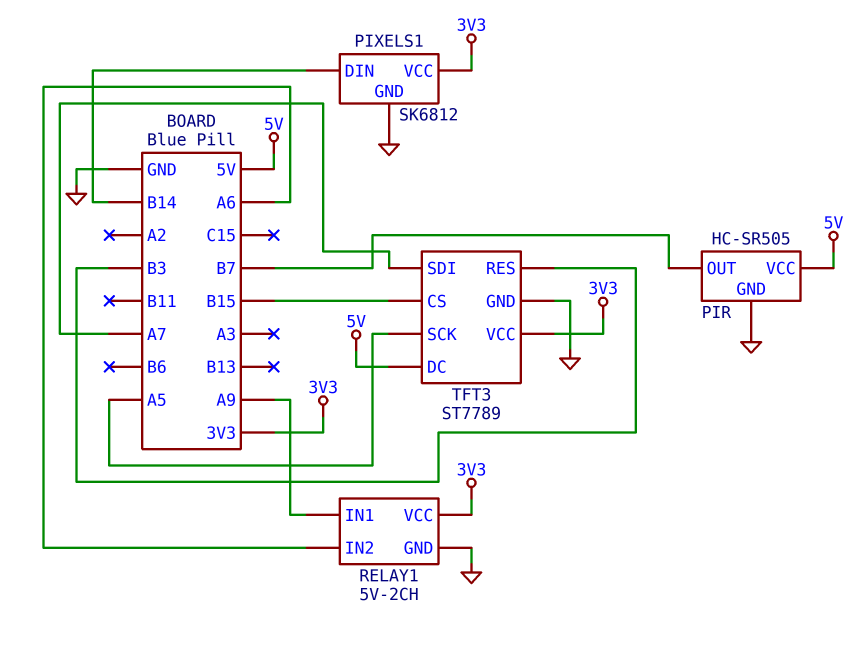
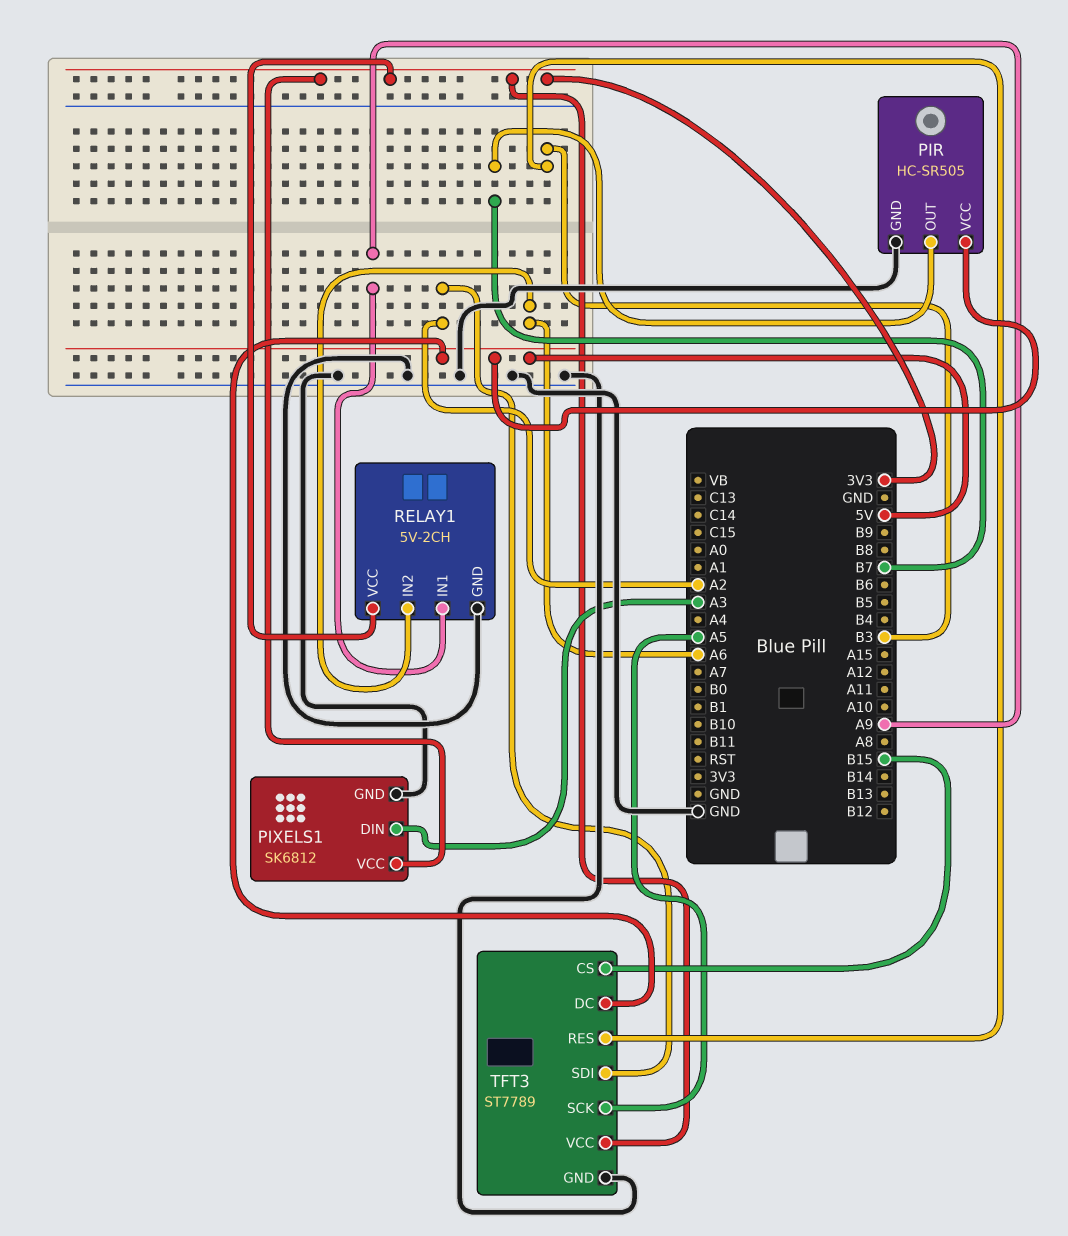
PIXELS1 pin DIN: B14 -> A3
TFT3 pin SDI: A7 -> A2

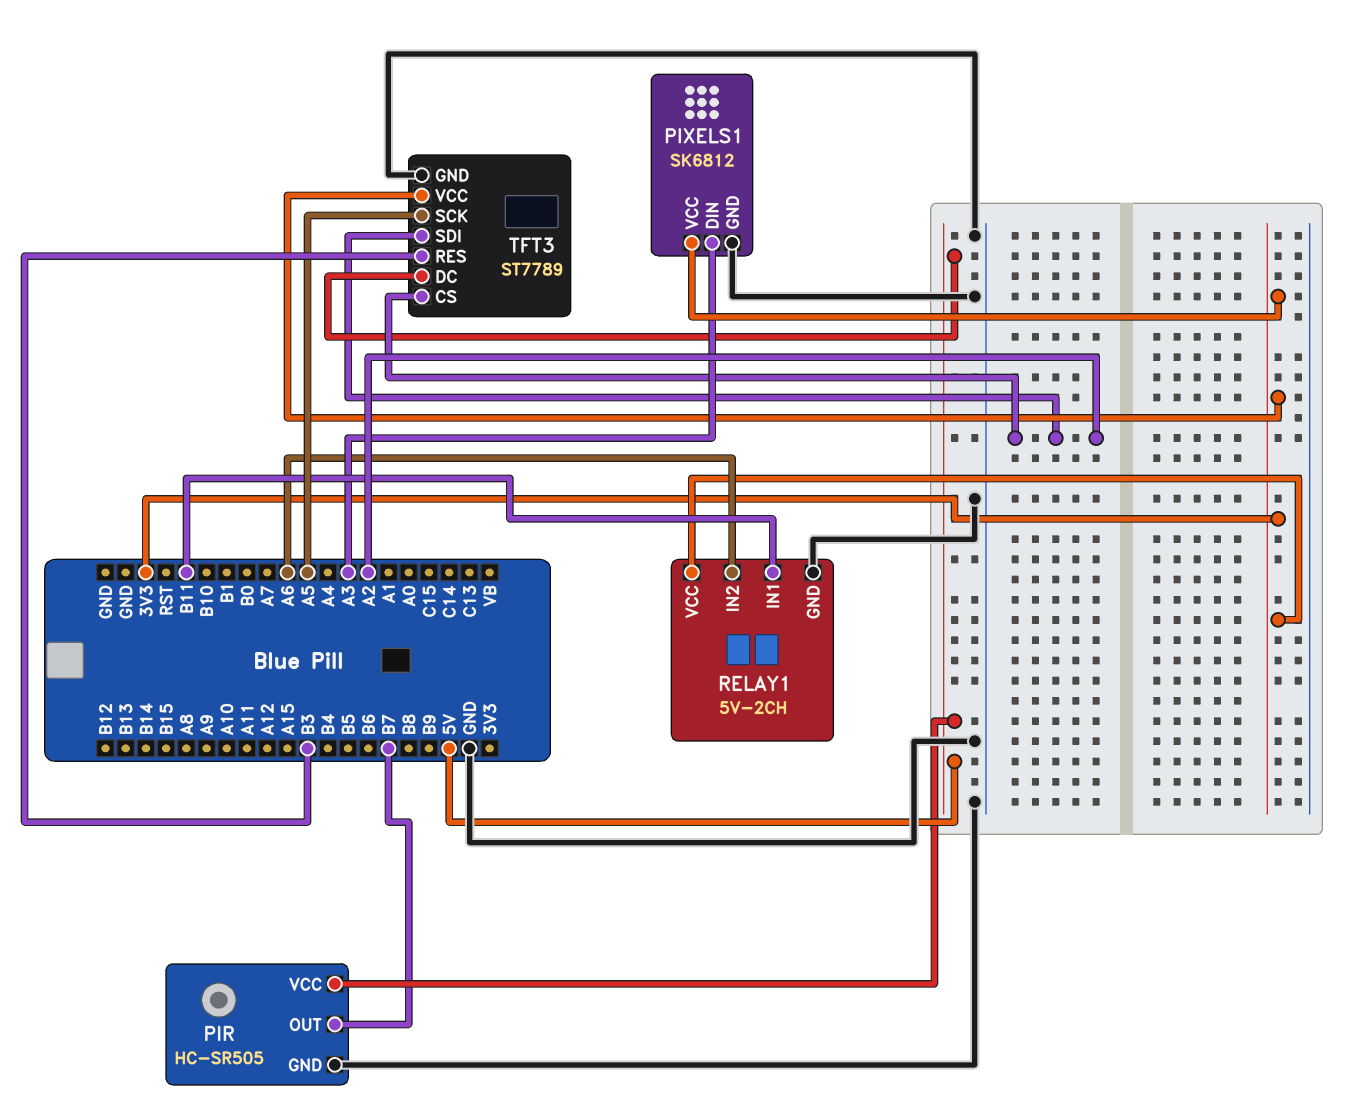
RELAY1 pin IN1: A9 -> B11
TFT3 pin CS: B15 -> A2

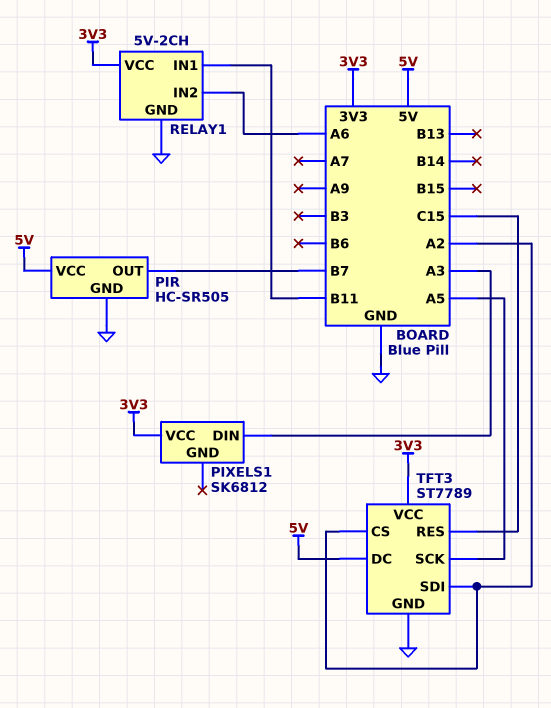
PIXELS1 pin GND: GND -> none
TFT3 pin RES: B3 -> C15

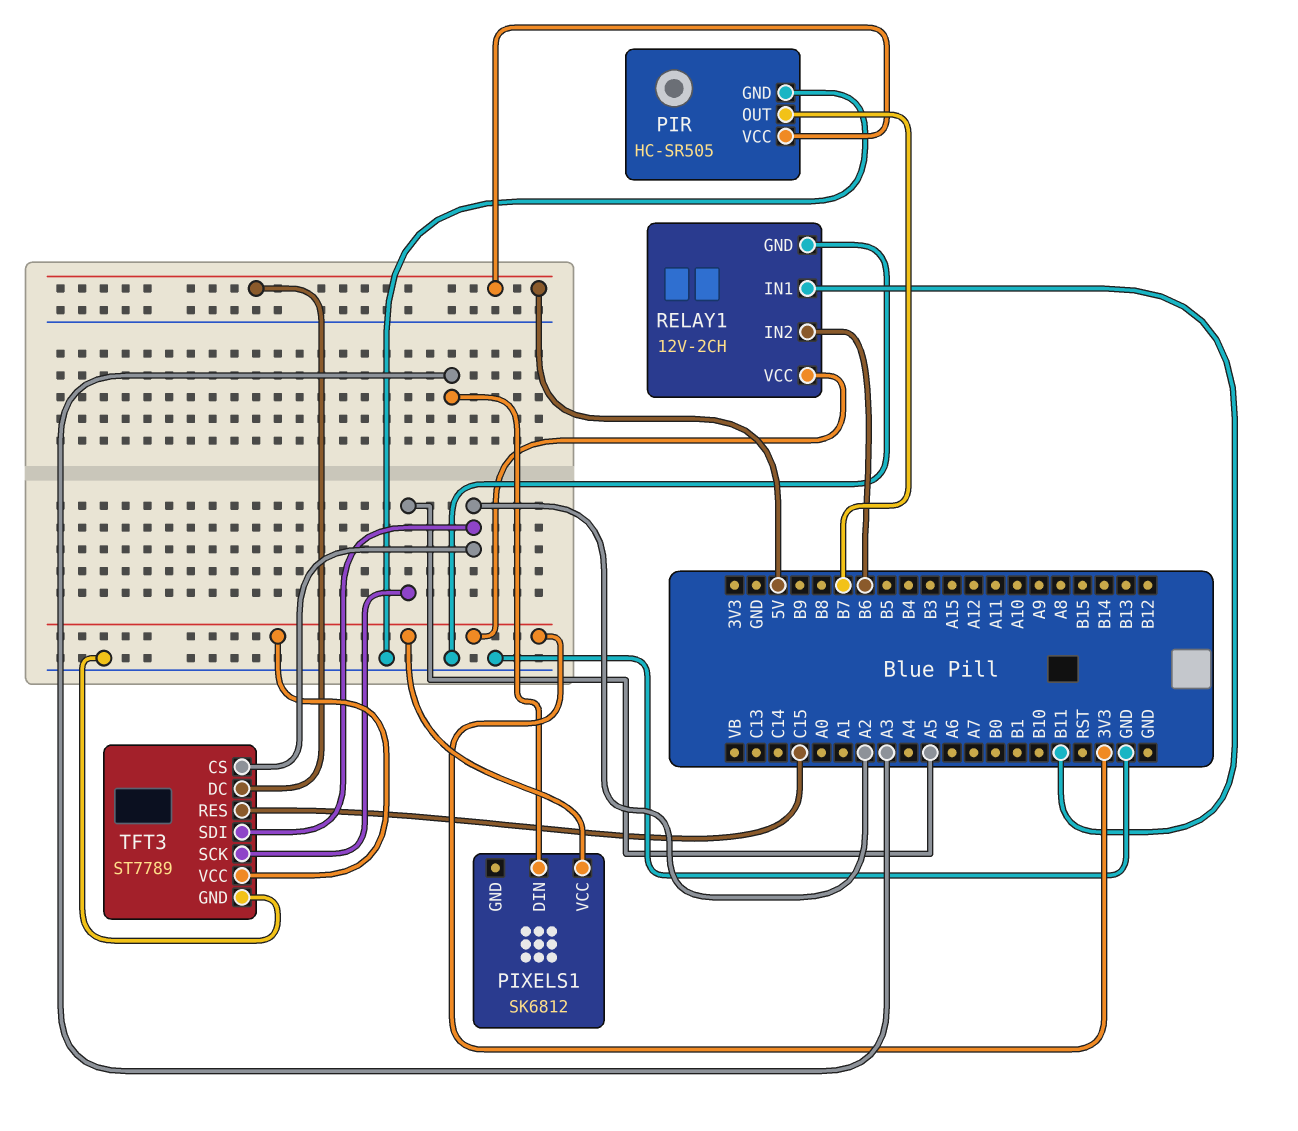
RELAY1: 5V-2CH -> 12V-2CH
RELAY1 pin IN2: A6 -> B6

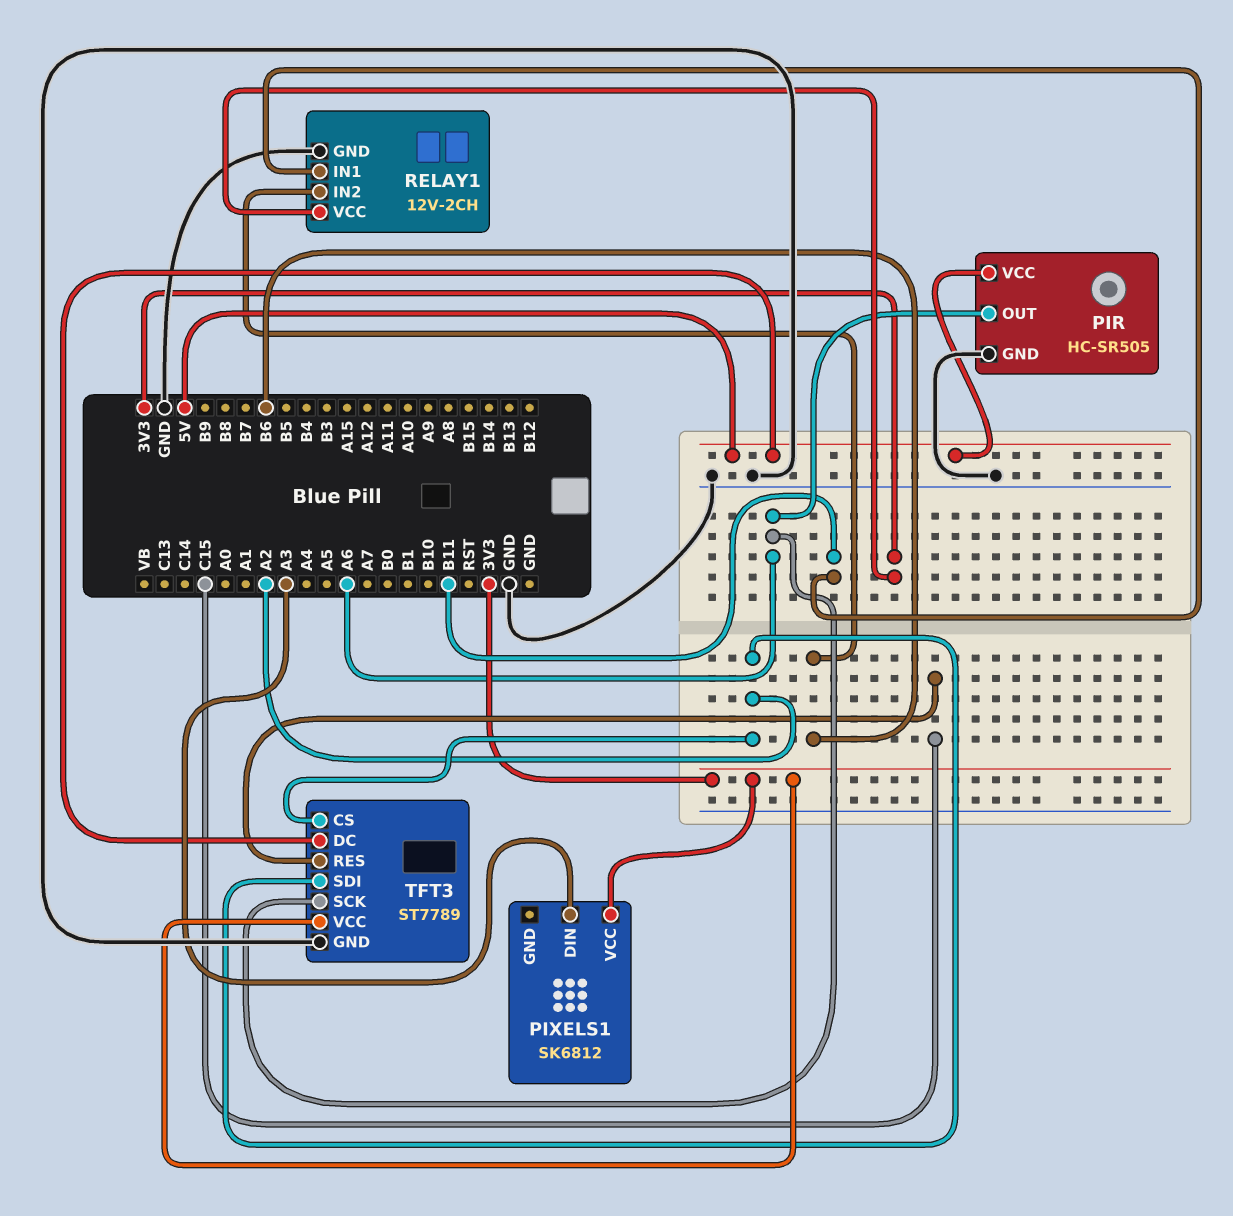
PIR pin OUT: B7 -> A6
TFT3 pin SCK: A5 -> A6

